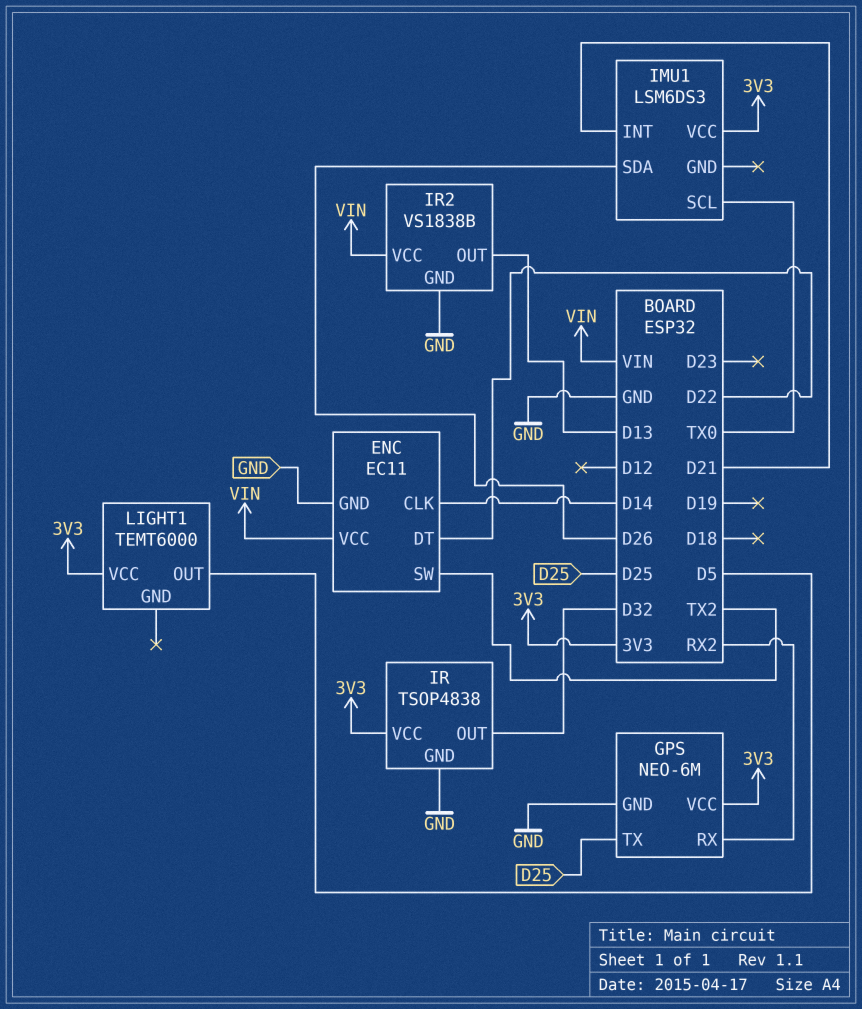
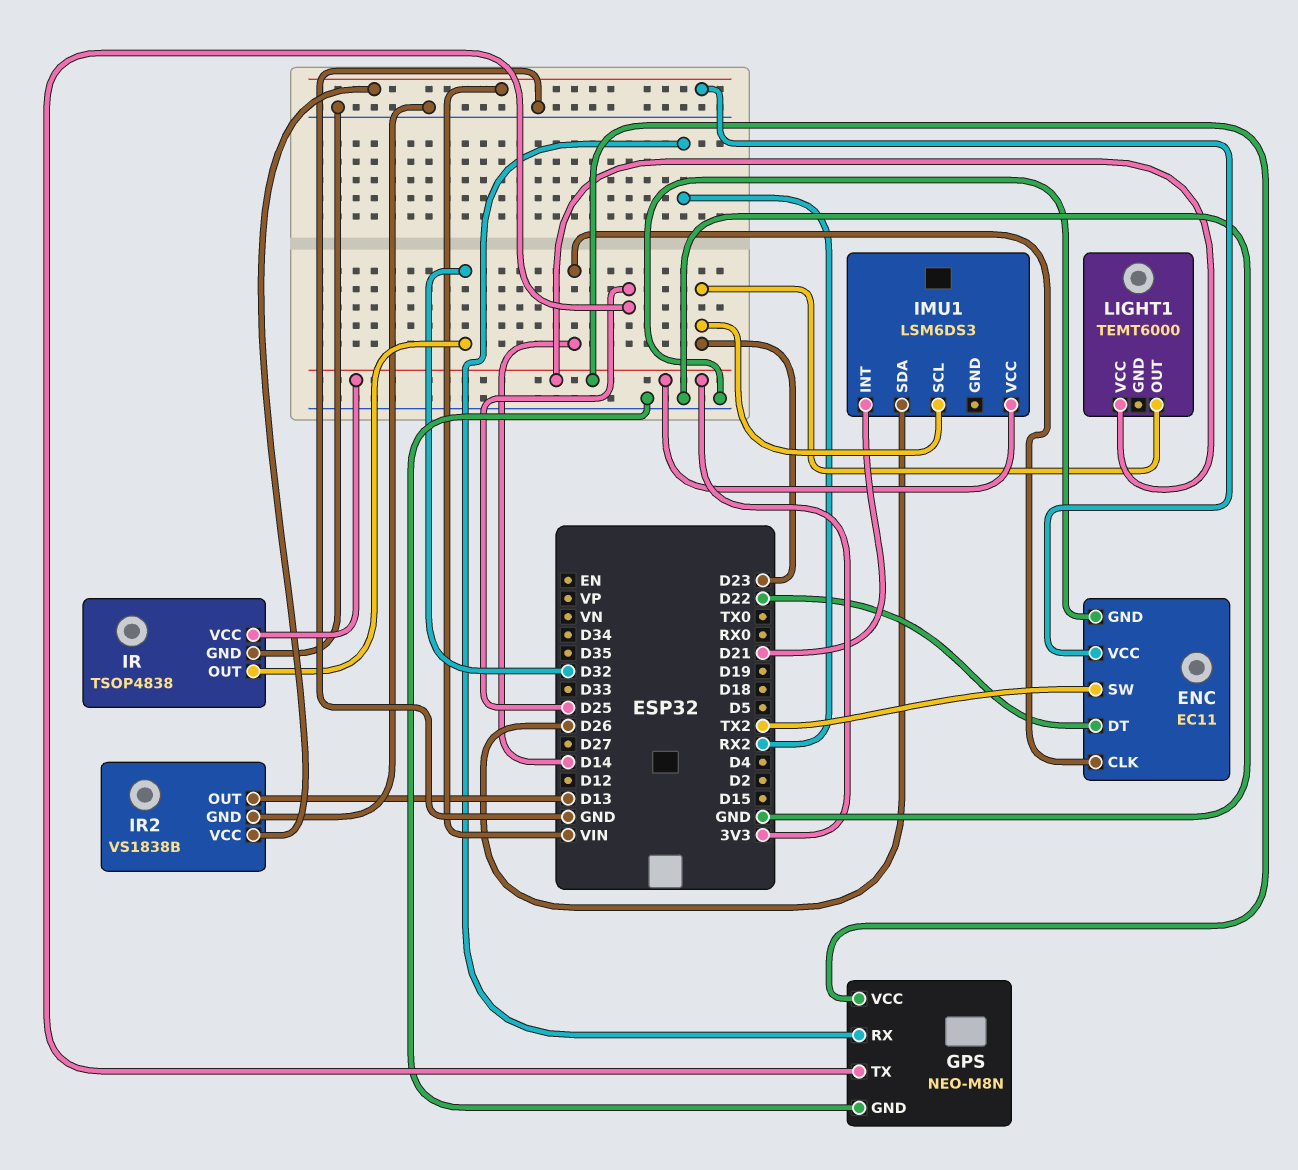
GPS: NEO-6M -> NEO-M8N
IMU1 pin SCL: TX0 -> D23
LIGHT1 pin OUT: D5 -> D23

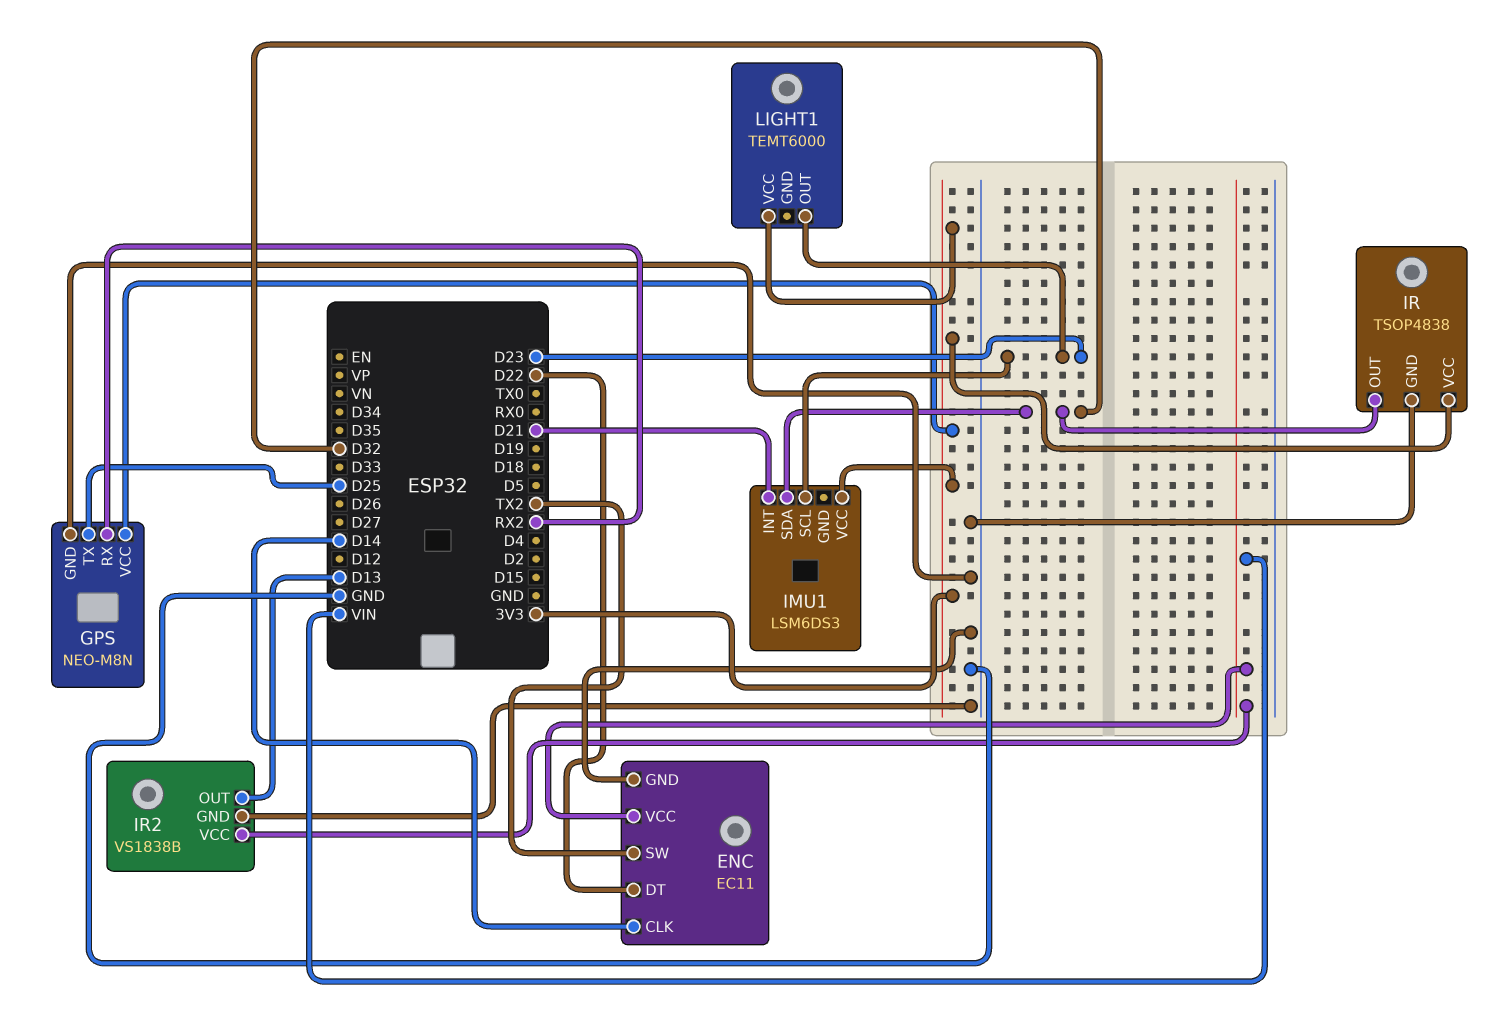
IMU1 pin SDA: D26 -> D32

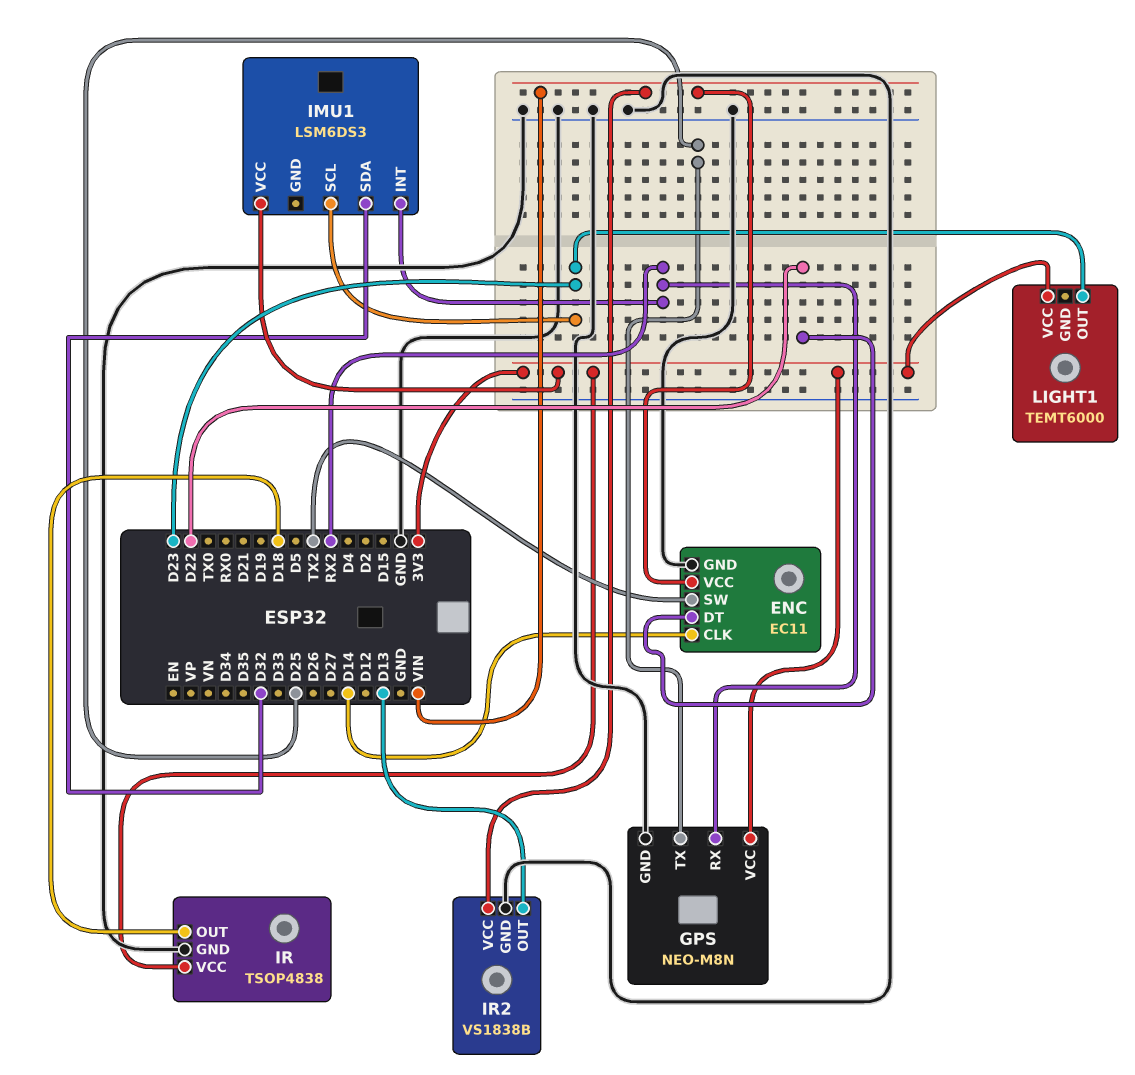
IMU1 pin INT: D21 -> RX2
IR pin OUT: D32 -> D18

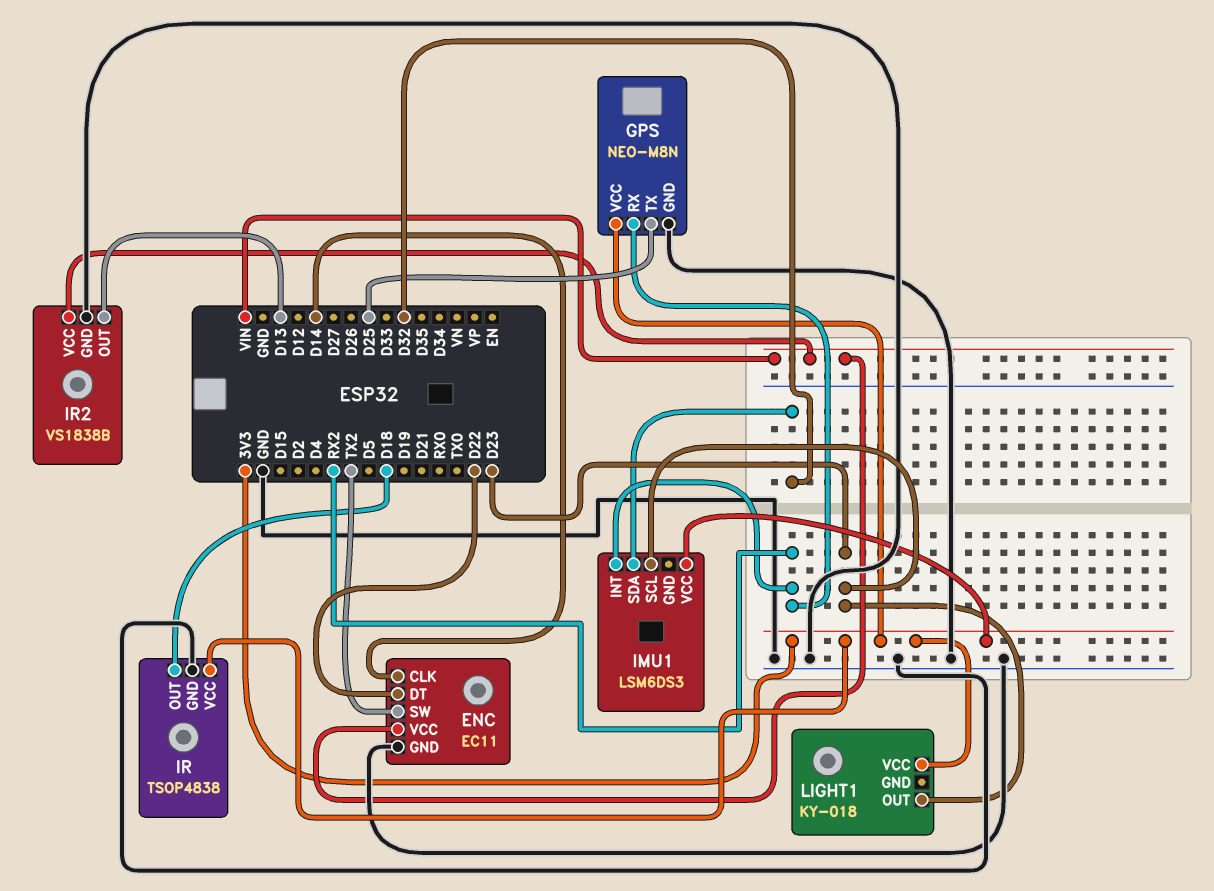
LIGHT1: TEMT6000 -> KY-018

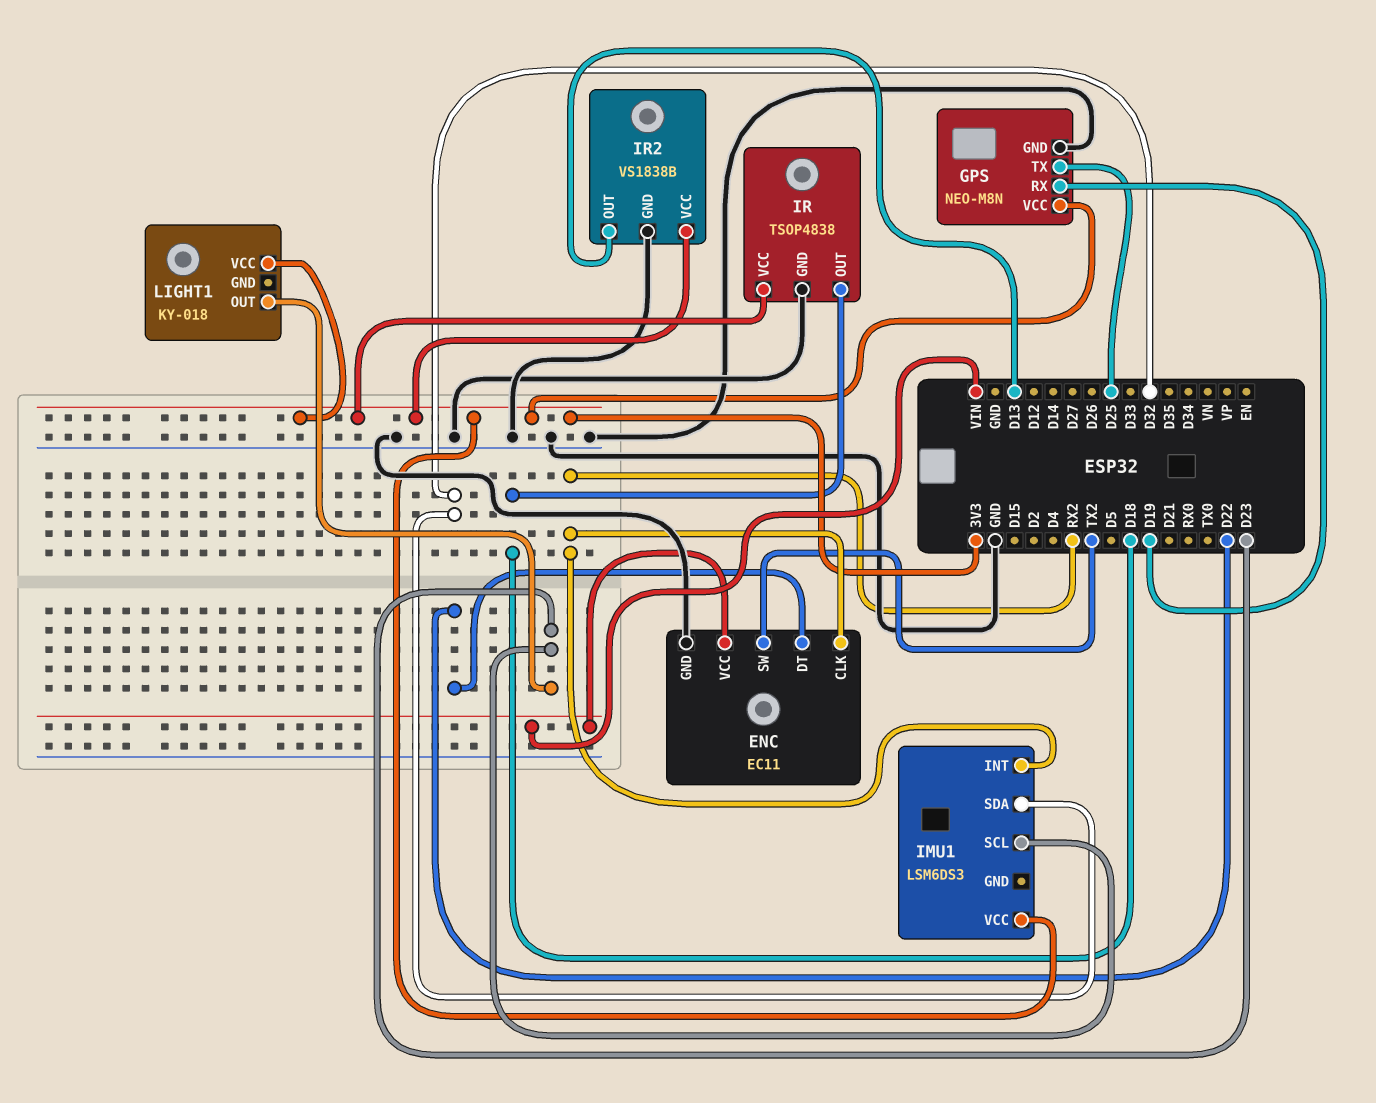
ENC pin CLK: D14 -> RX2
GPS pin RX: RX2 -> D19
IR2 pin VCC: VIN -> 3V3

